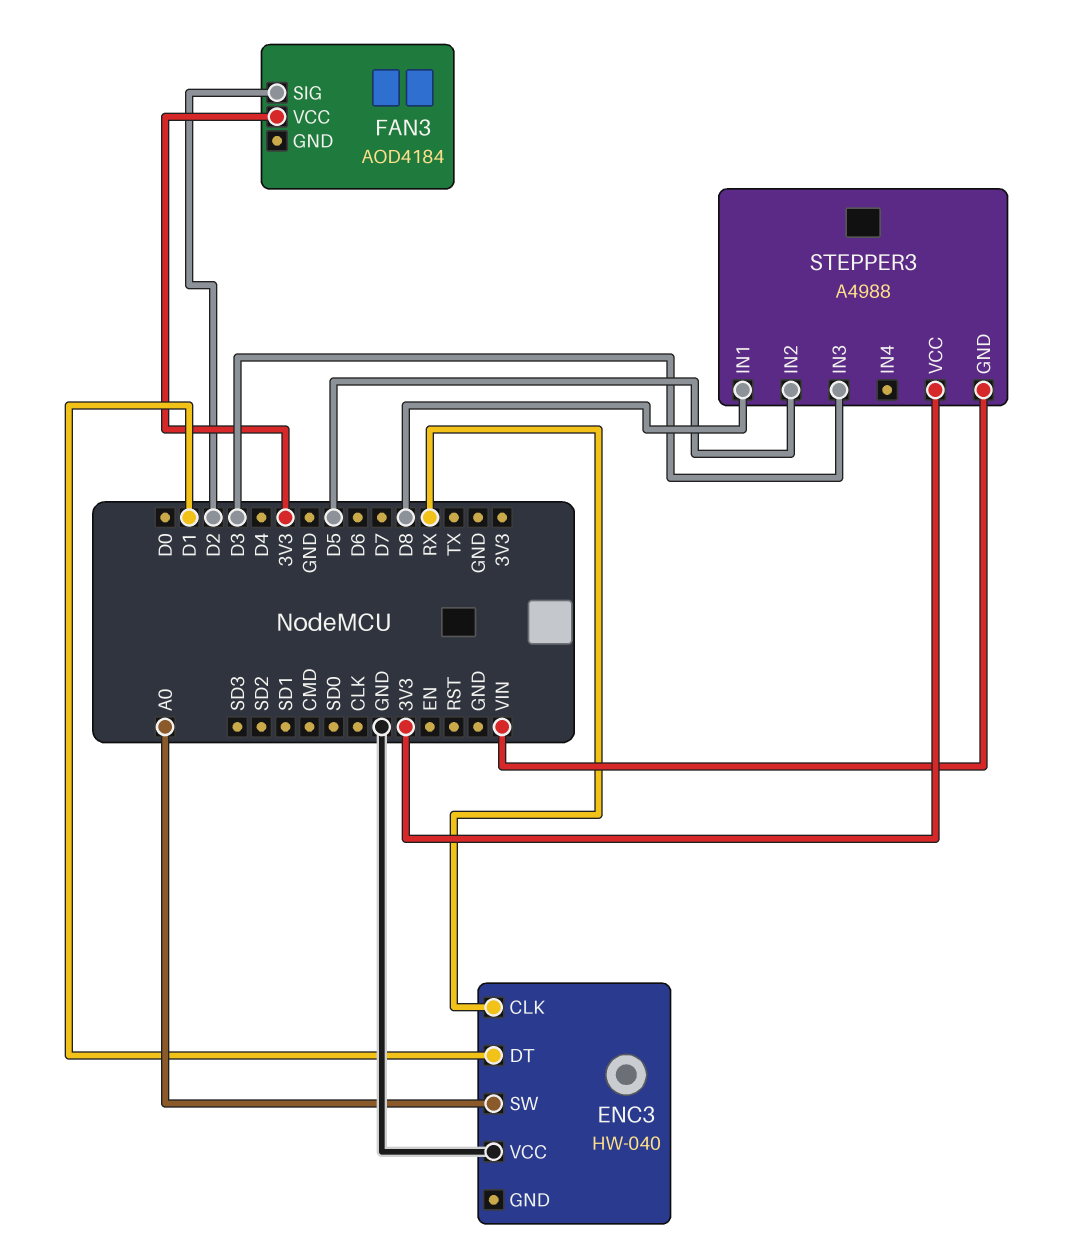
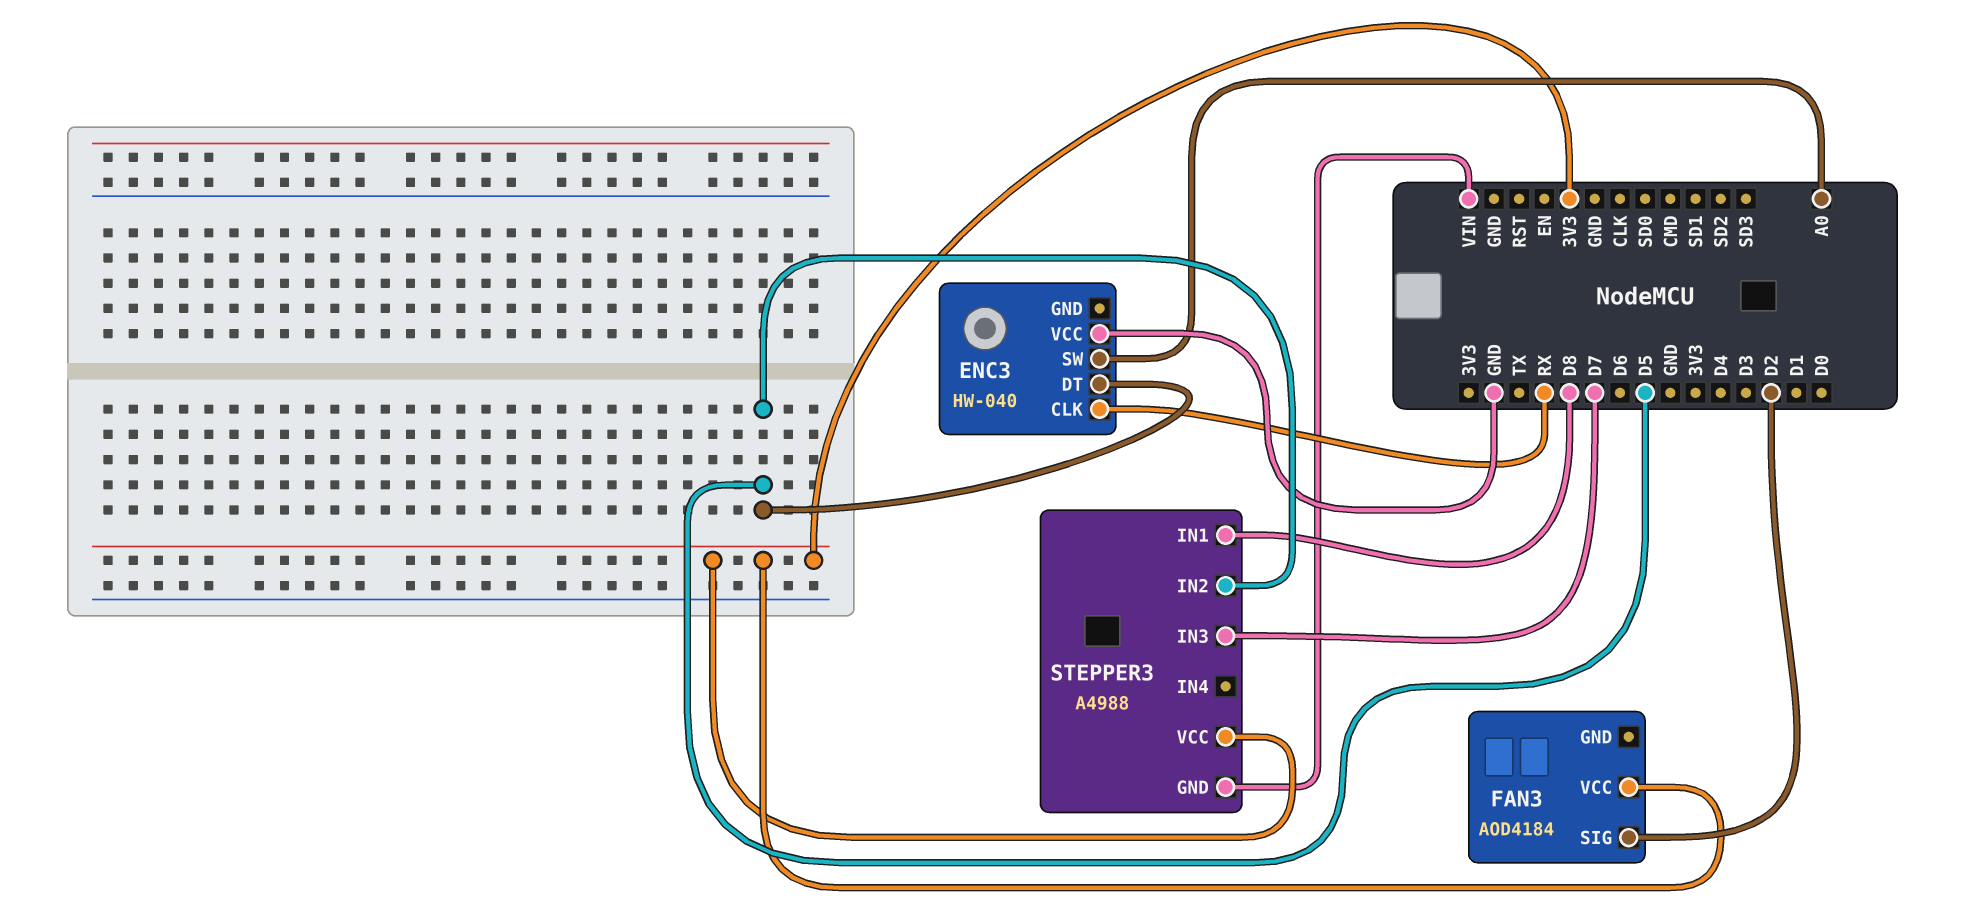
ENC3 pin DT: D1 -> D5
STEPPER3 pin IN3: D3 -> D7

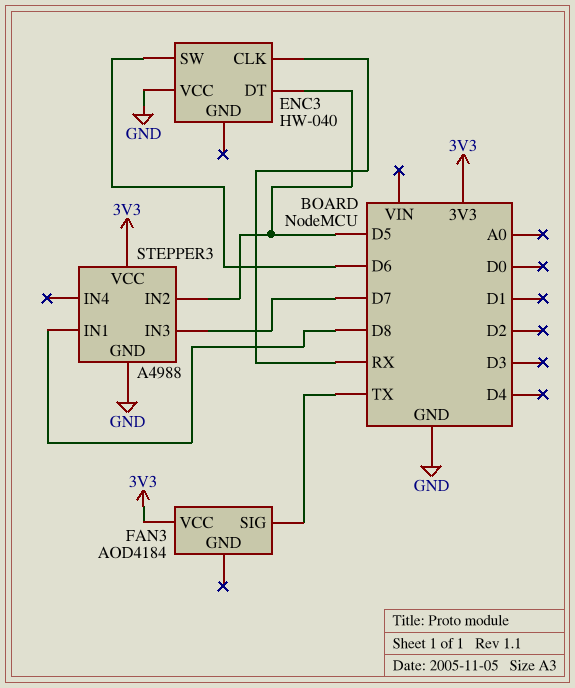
ENC3 pin SW: A0 -> D6
FAN3 pin SIG: D2 -> TX
STEPPER3 pin GND: VIN -> GND

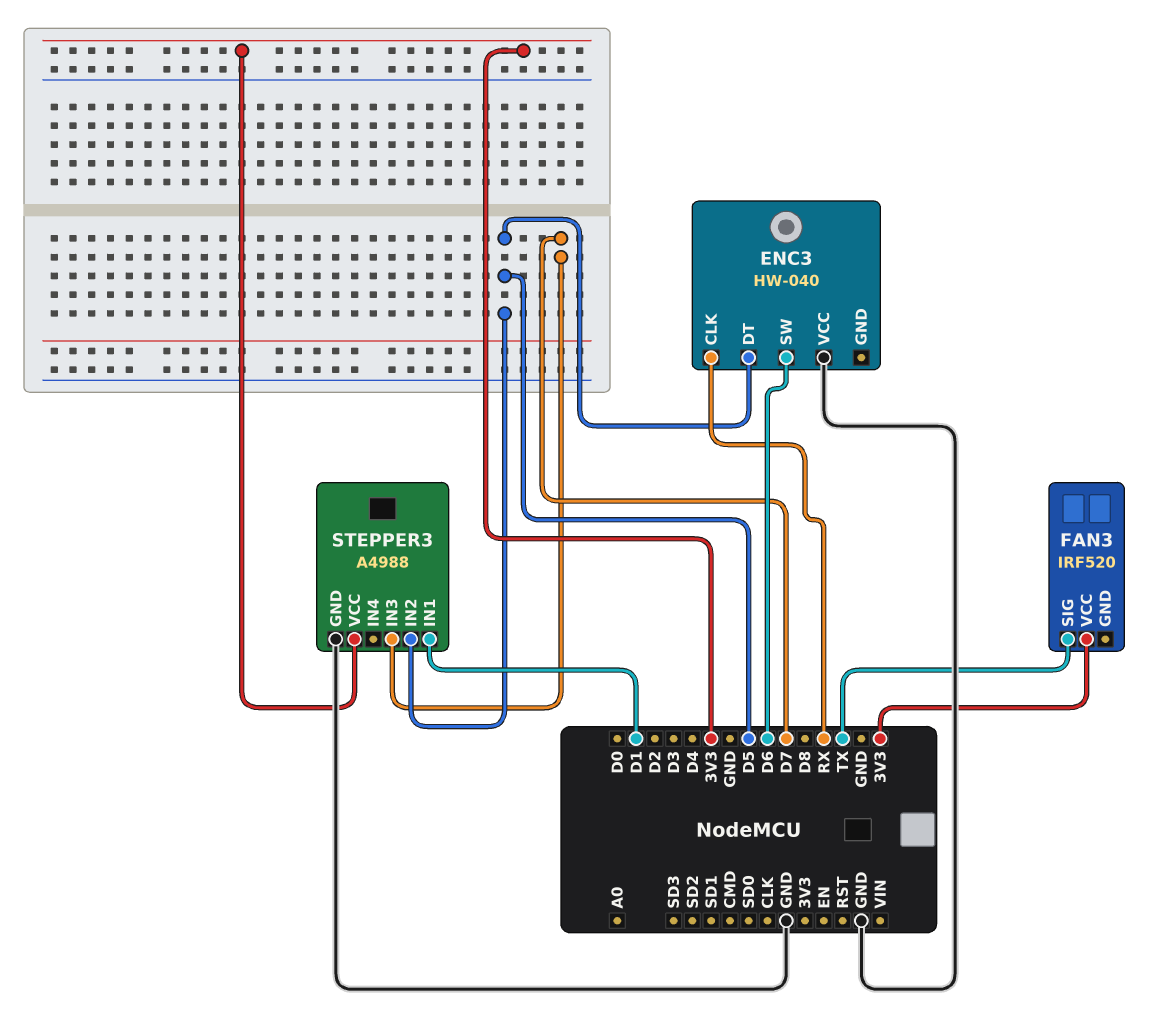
FAN3: AOD4184 -> IRF520
STEPPER3 pin IN1: D8 -> D1

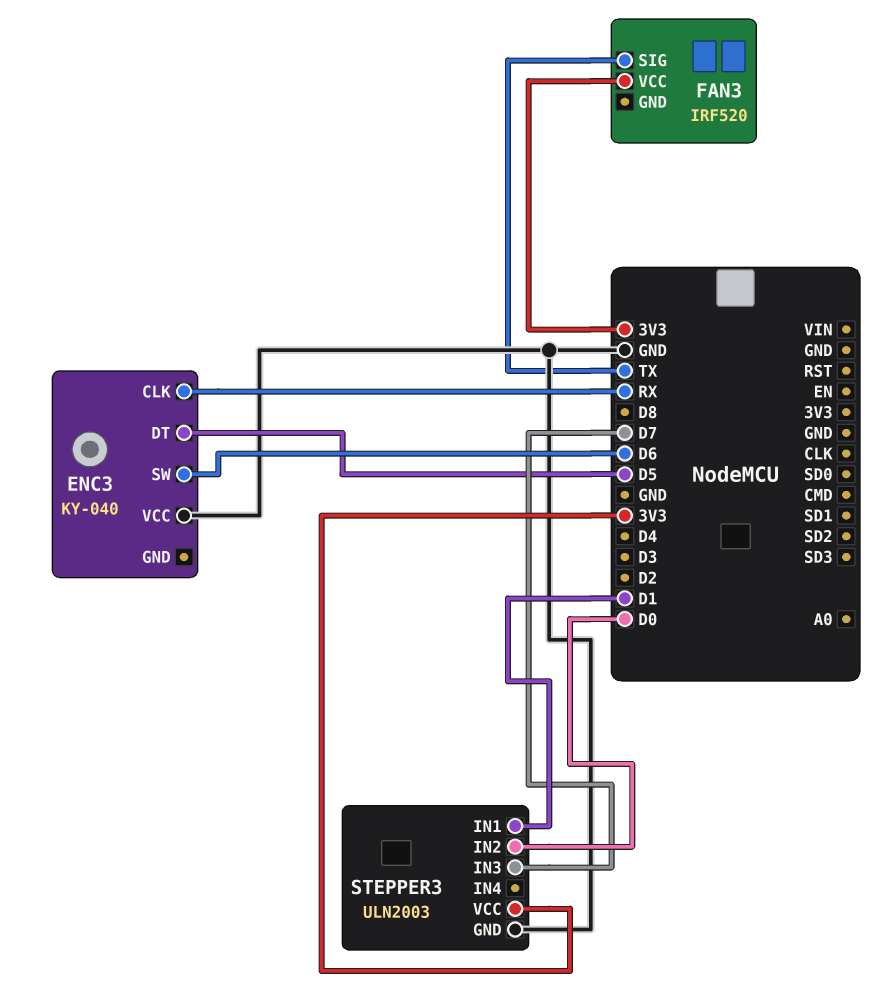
ENC3: HW-040 -> KY-040
STEPPER3: A4988 -> ULN2003
STEPPER3 pin IN2: D5 -> D0

